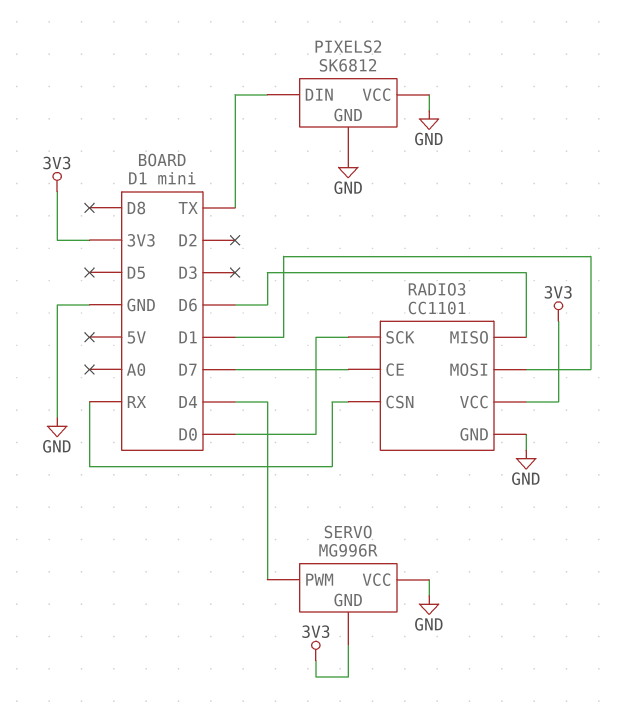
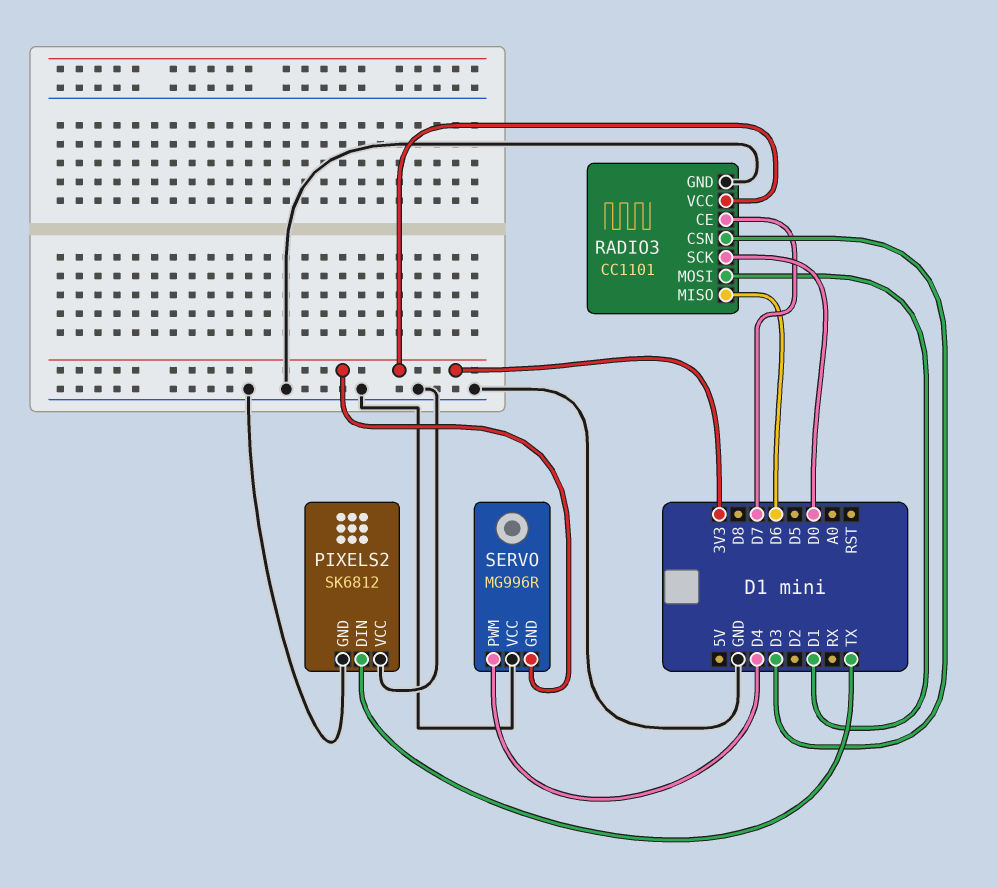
RADIO3 pin CSN: RX -> D3

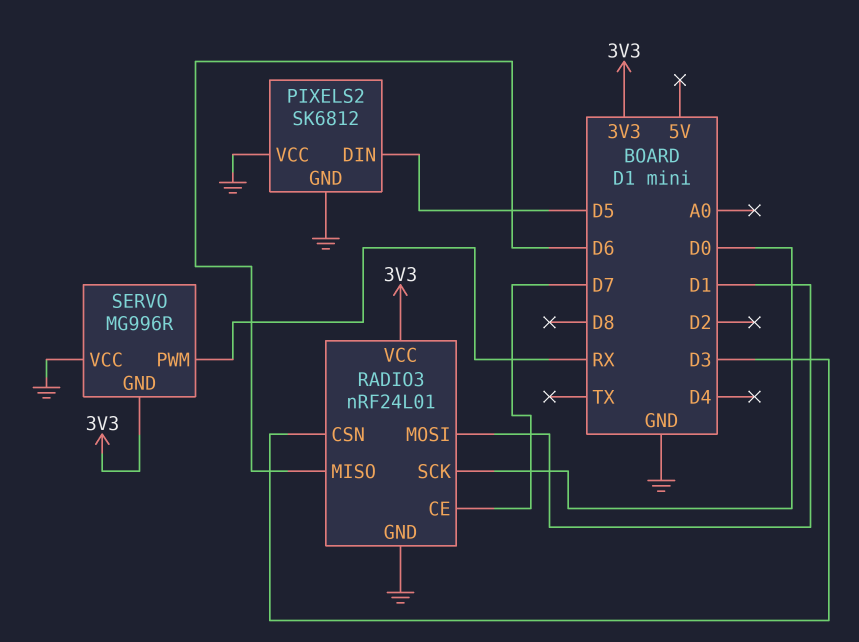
PIXELS2 pin DIN: TX -> D5
RADIO3: CC1101 -> nRF24L01
SERVO pin PWM: D4 -> RX

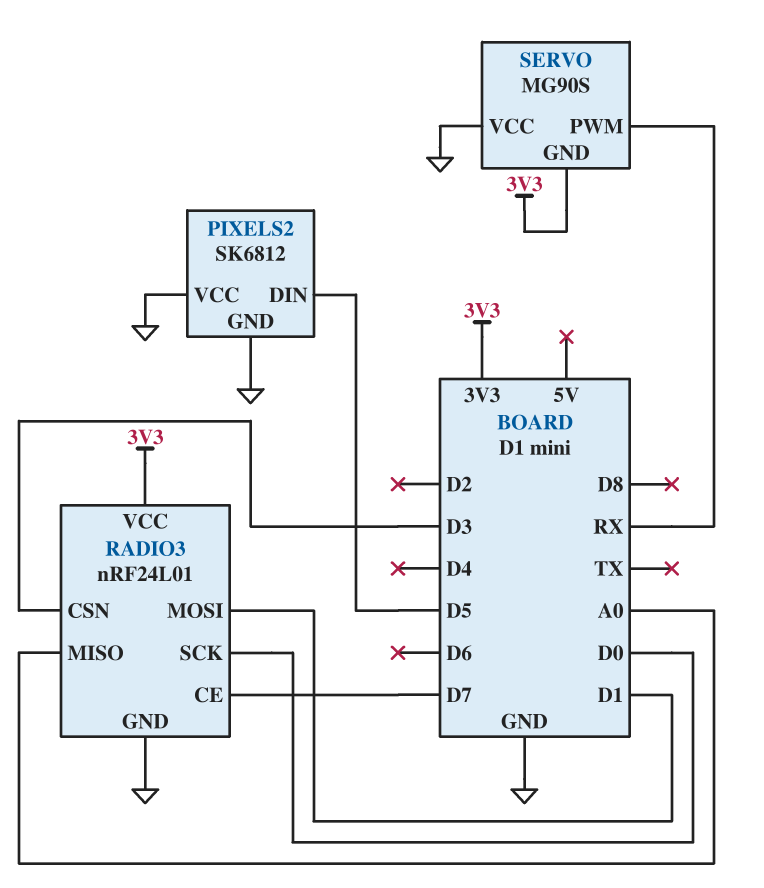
RADIO3 pin MISO: D6 -> A0
SERVO: MG996R -> MG90S

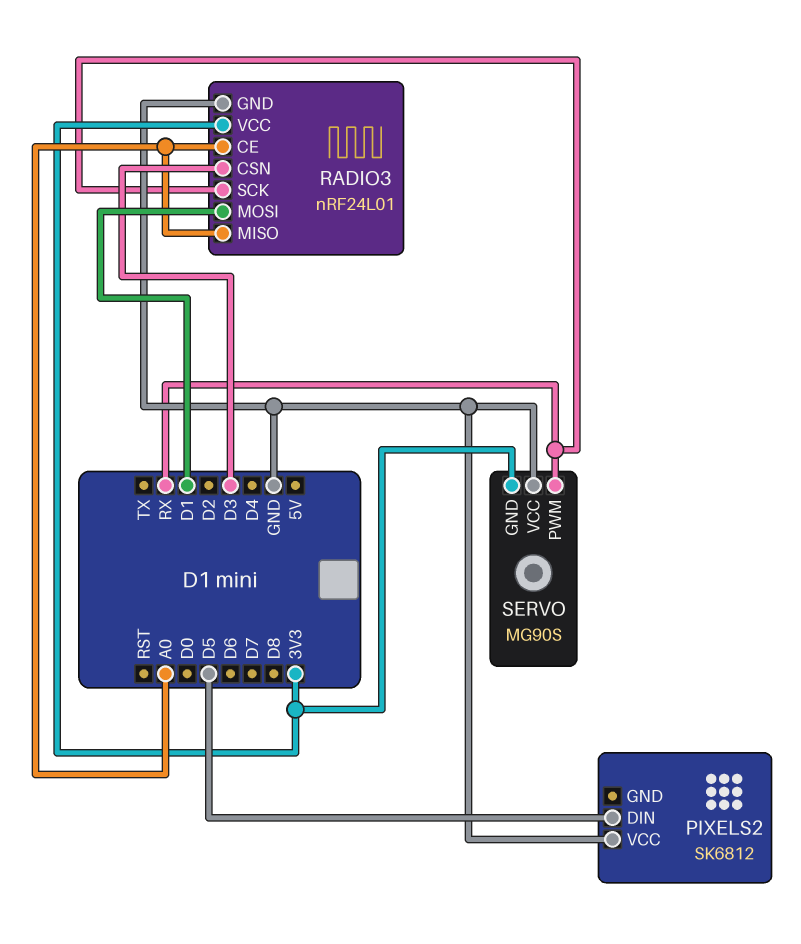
PIXELS2 pin GND: GND -> none
RADIO3 pin CE: D7 -> A0
RADIO3 pin SCK: D0 -> RX

